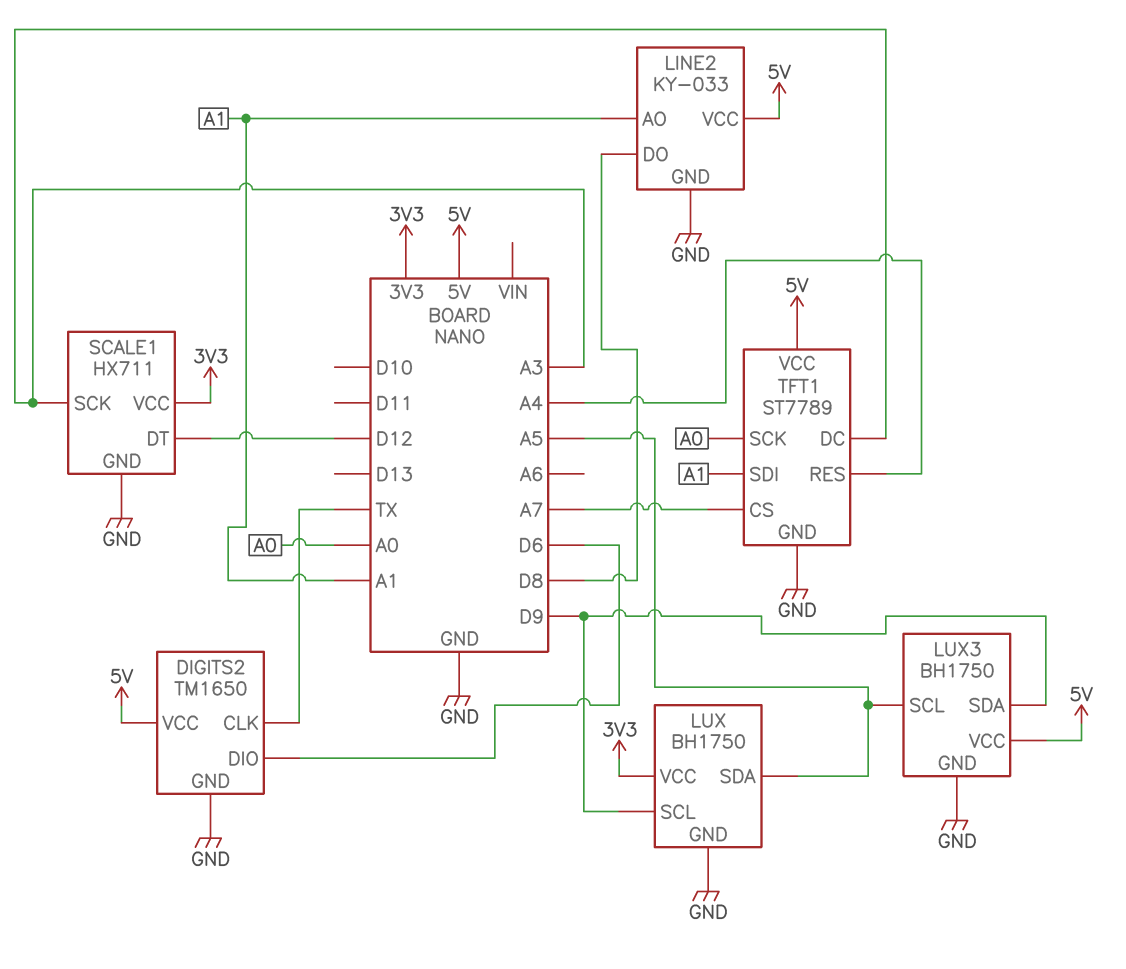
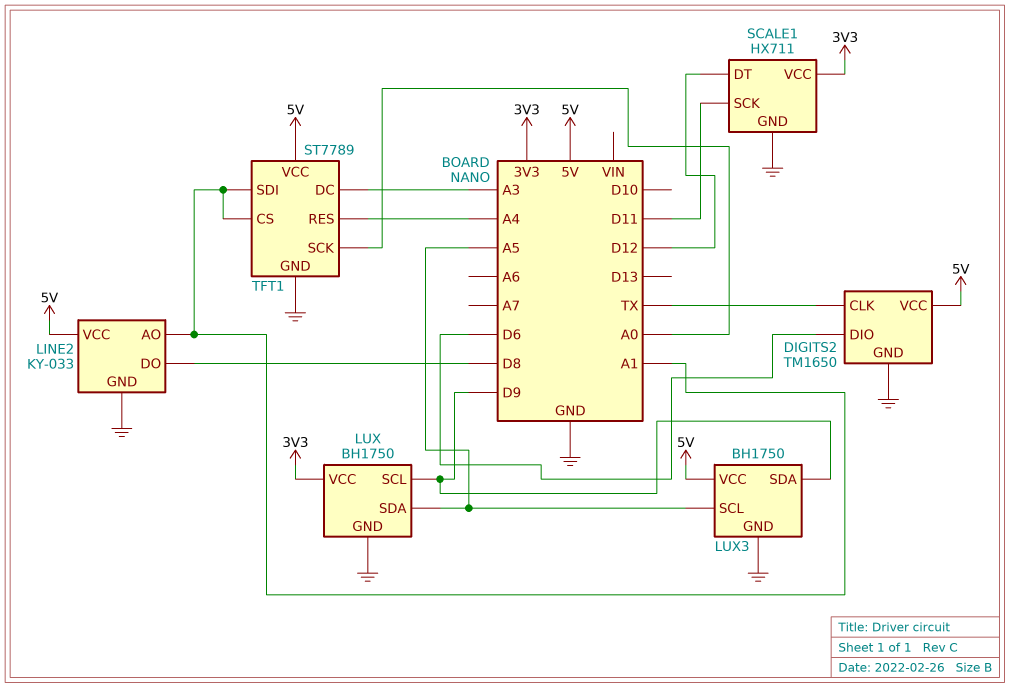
SCALE1 pin SCK: A3 -> D11
TFT1 pin CS: A7 -> A1

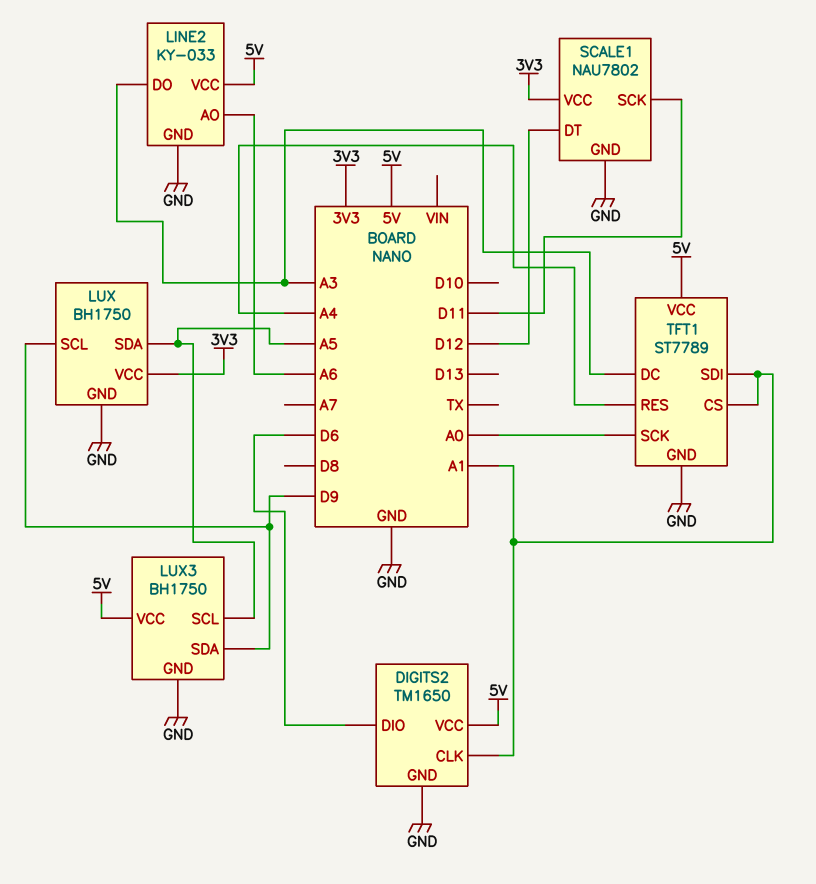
DIGITS2 pin CLK: TX -> A1
LINE2 pin AO: A1 -> A6
LINE2 pin DO: D8 -> A3
SCALE1: HX711 -> NAU7802

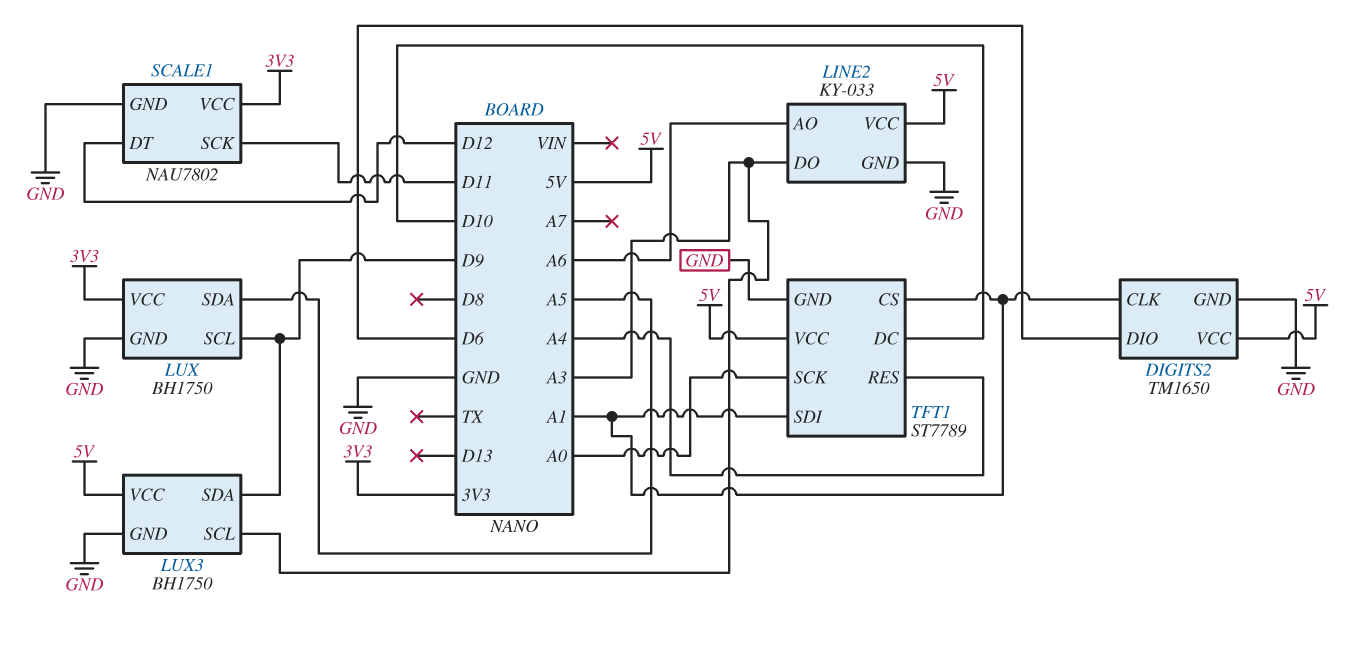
LUX3 pin SCL: A5 -> A3
TFT1 pin DC: A3 -> D10

